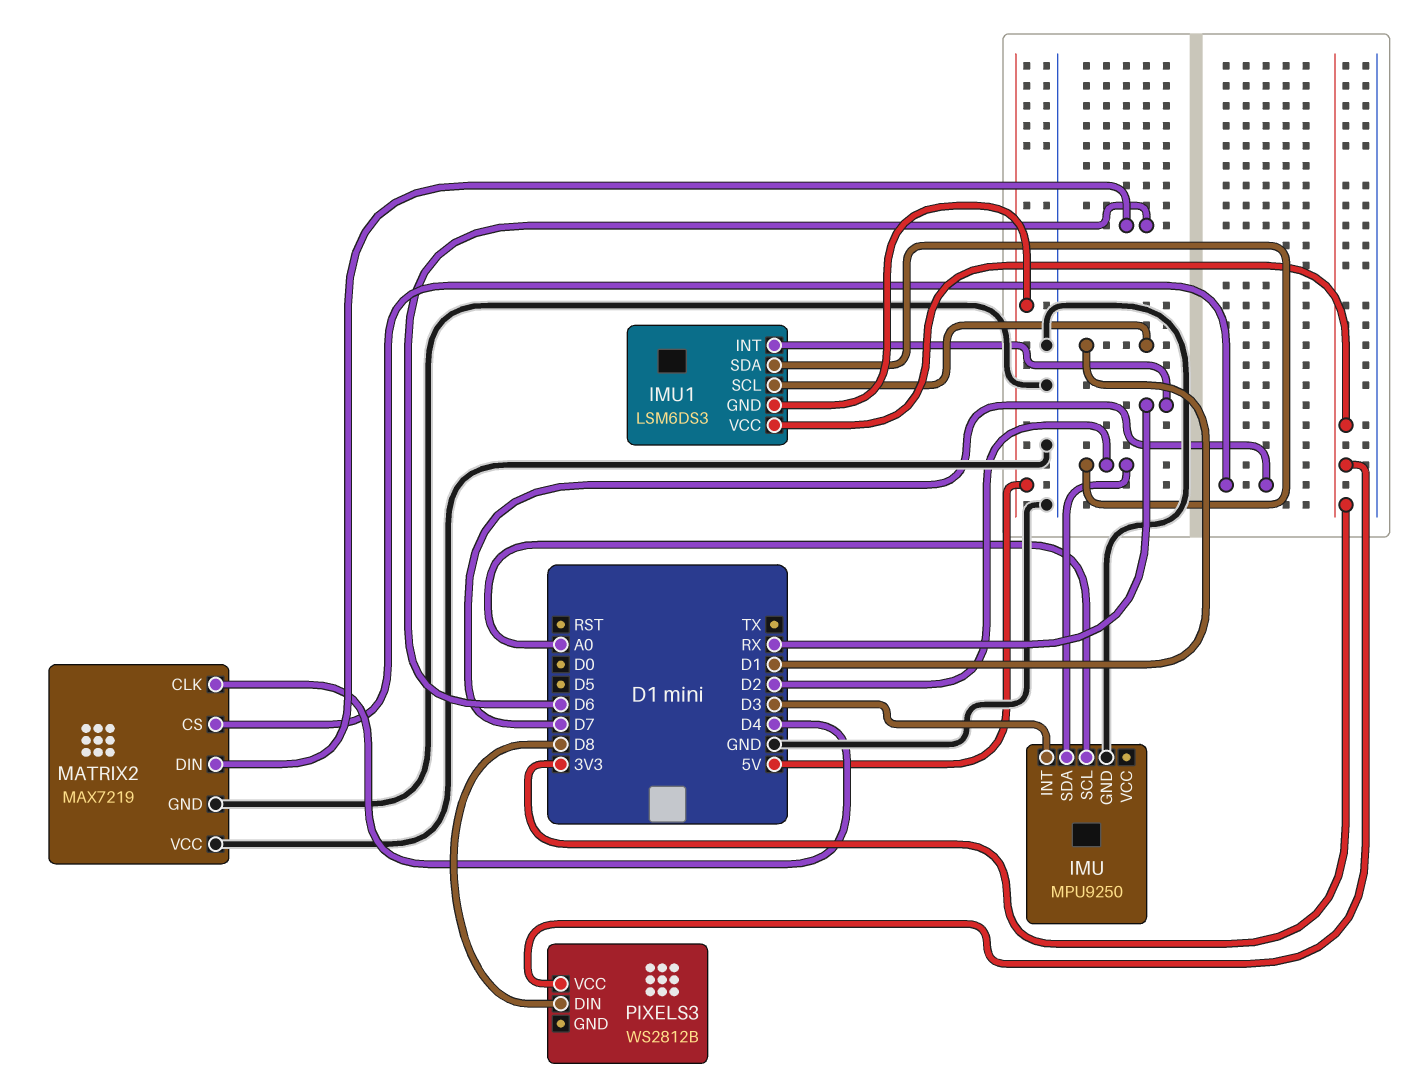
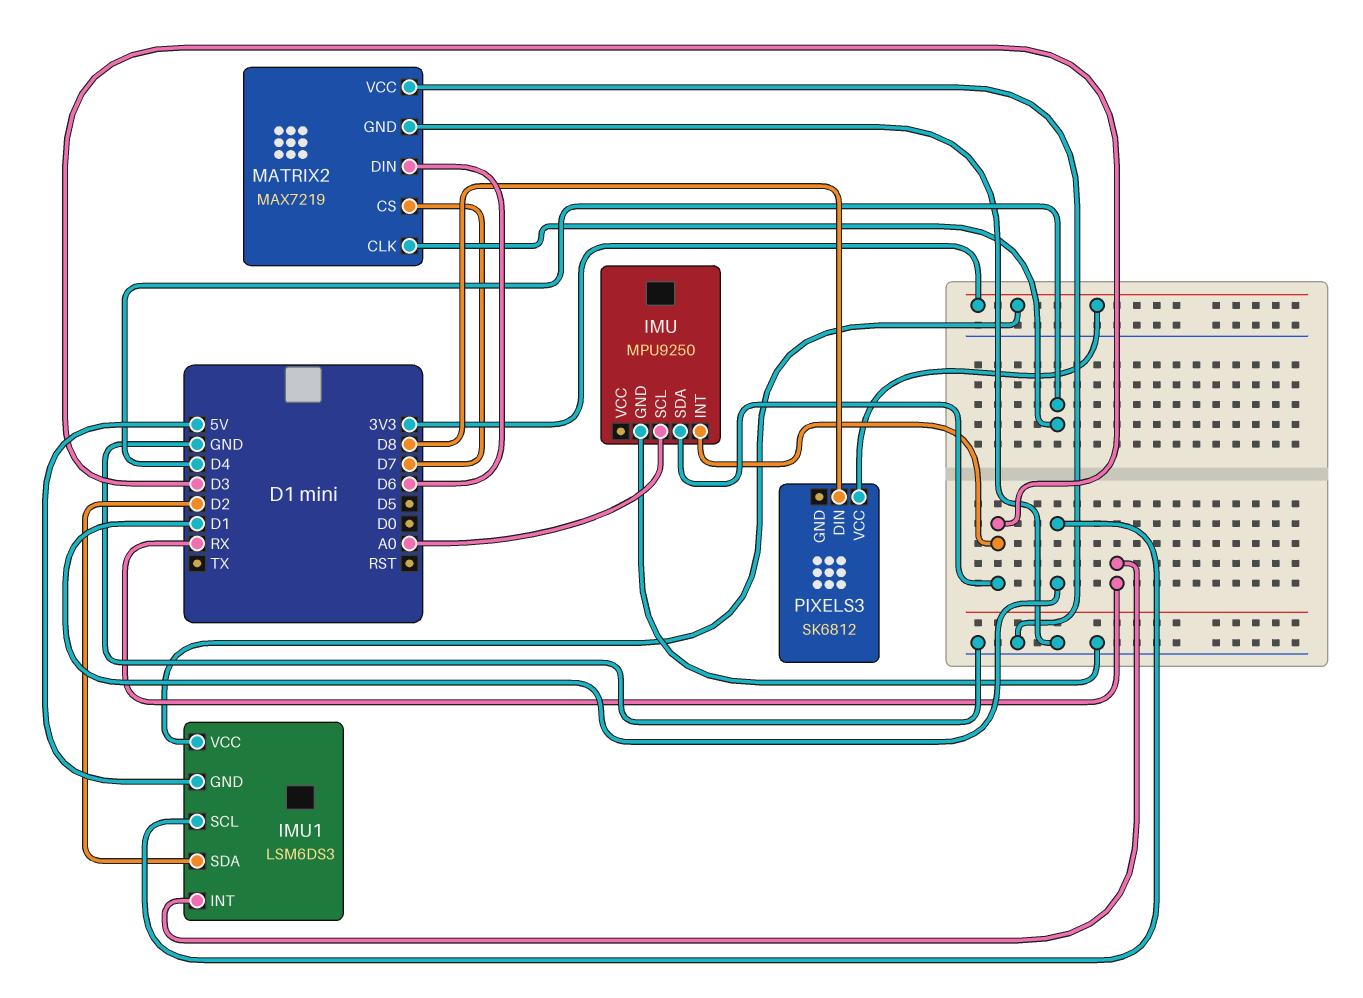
IMU pin SDA: D2 -> D3
PIXELS3: WS2812B -> SK6812

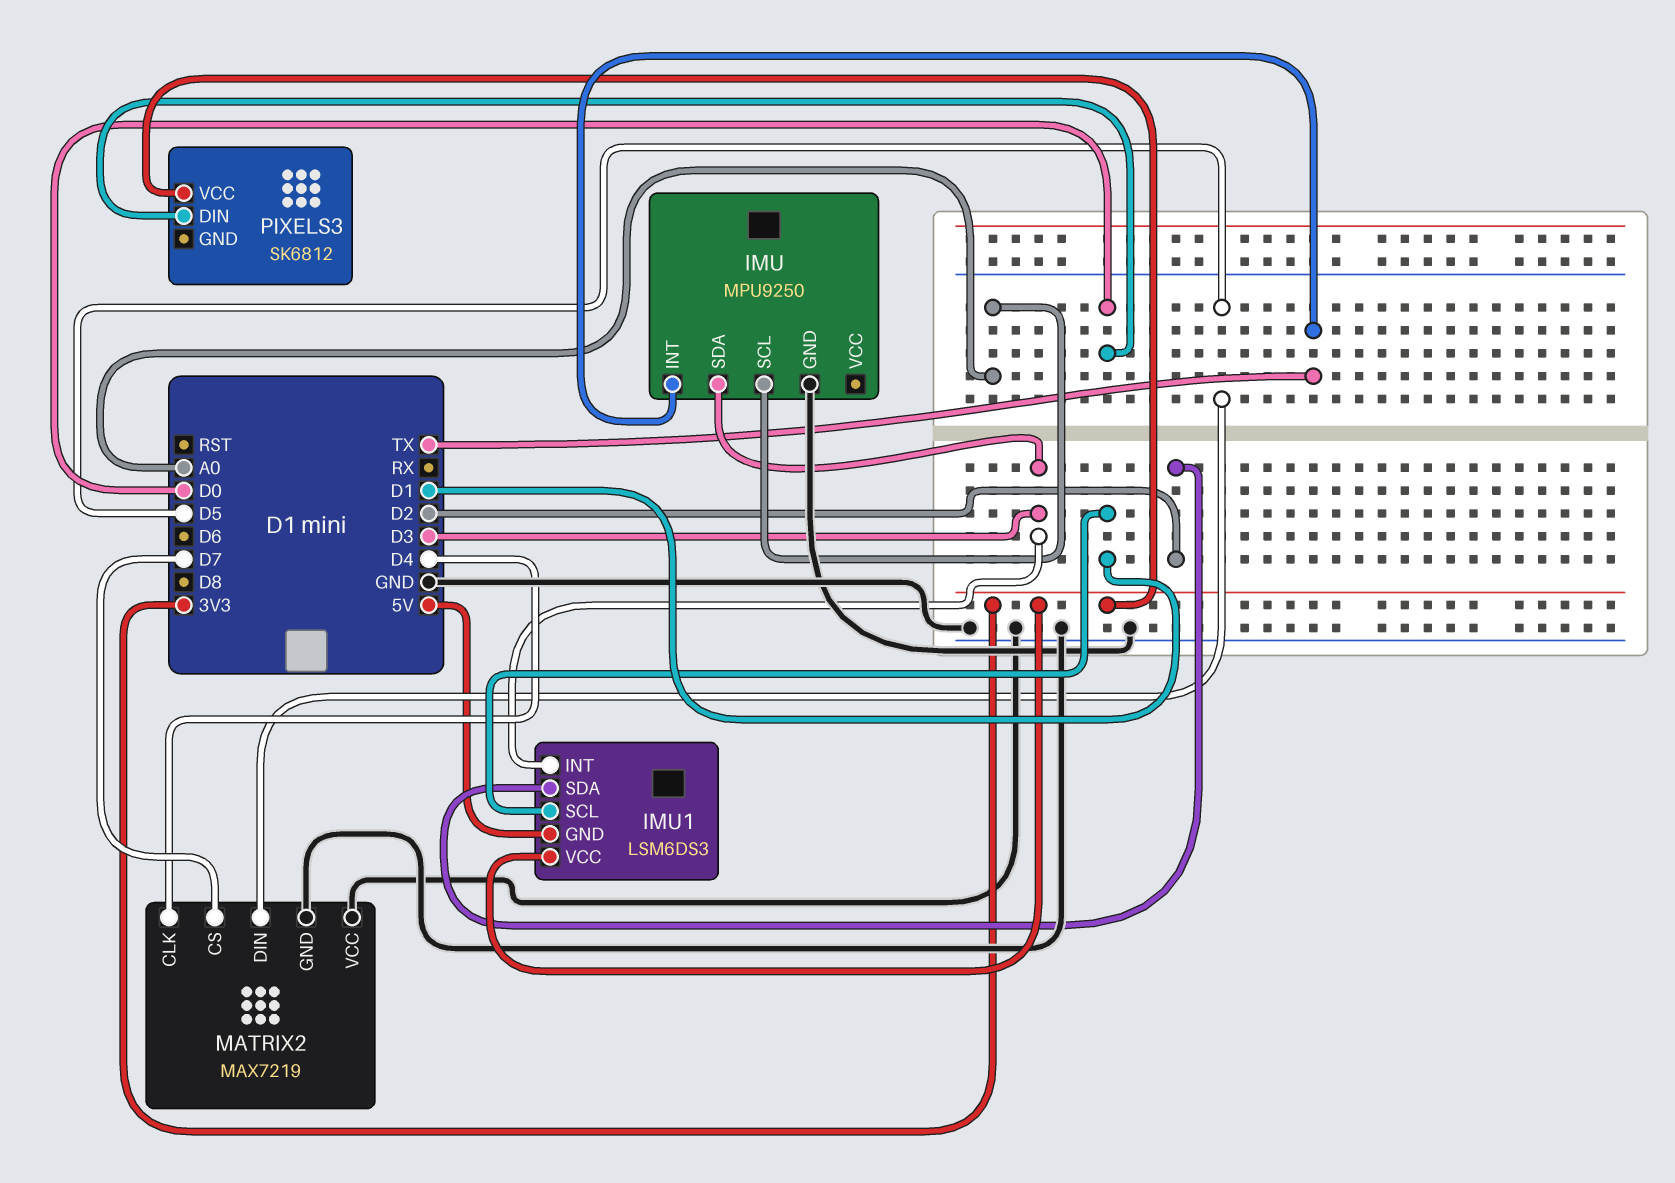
IMU pin INT: D3 -> TX
IMU1 pin INT: RX -> D3
MATRIX2 pin DIN: D6 -> D5
PIXELS3 pin DIN: D8 -> D0

